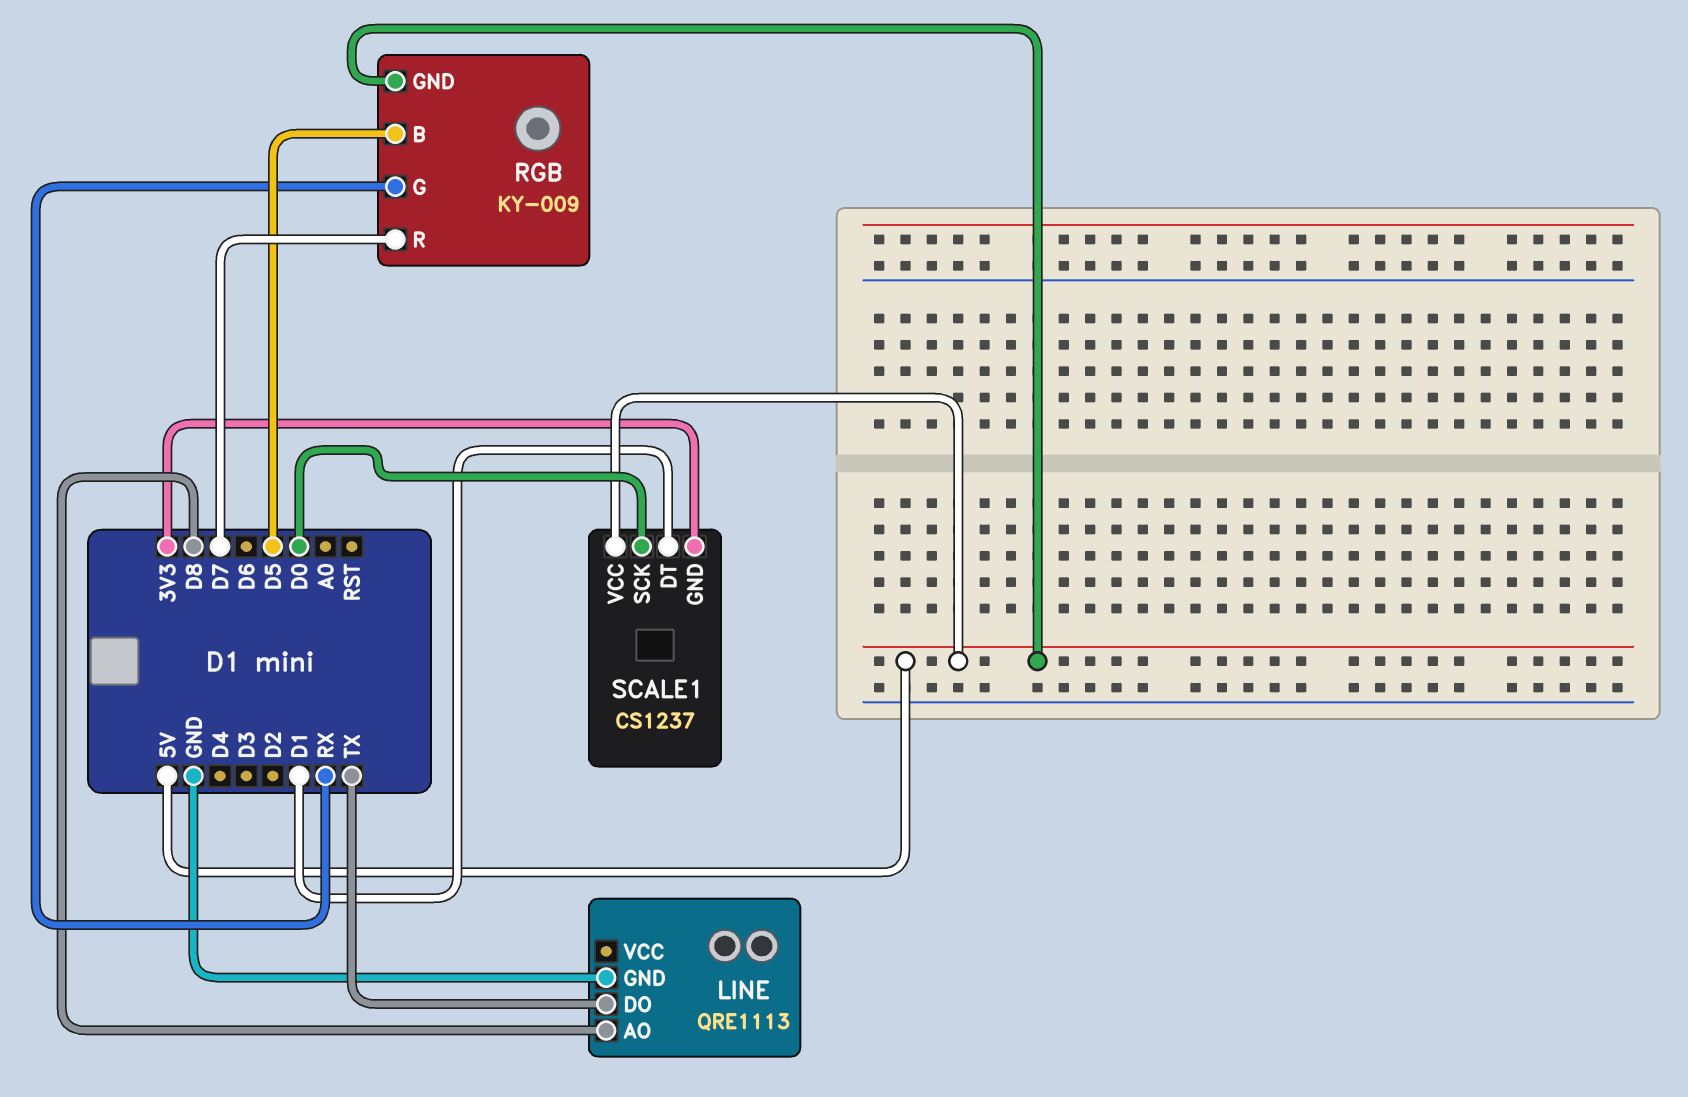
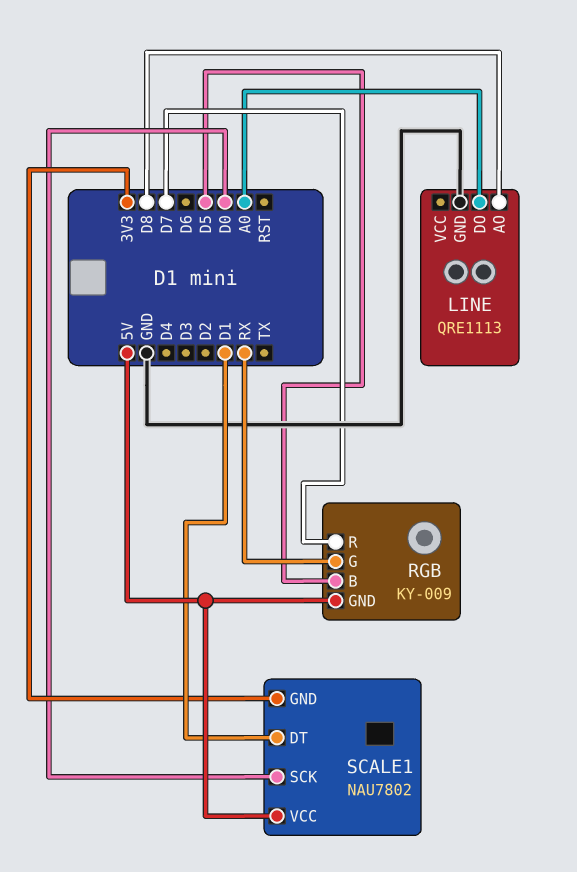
LINE pin DO: TX -> A0
SCALE1: CS1237 -> NAU7802

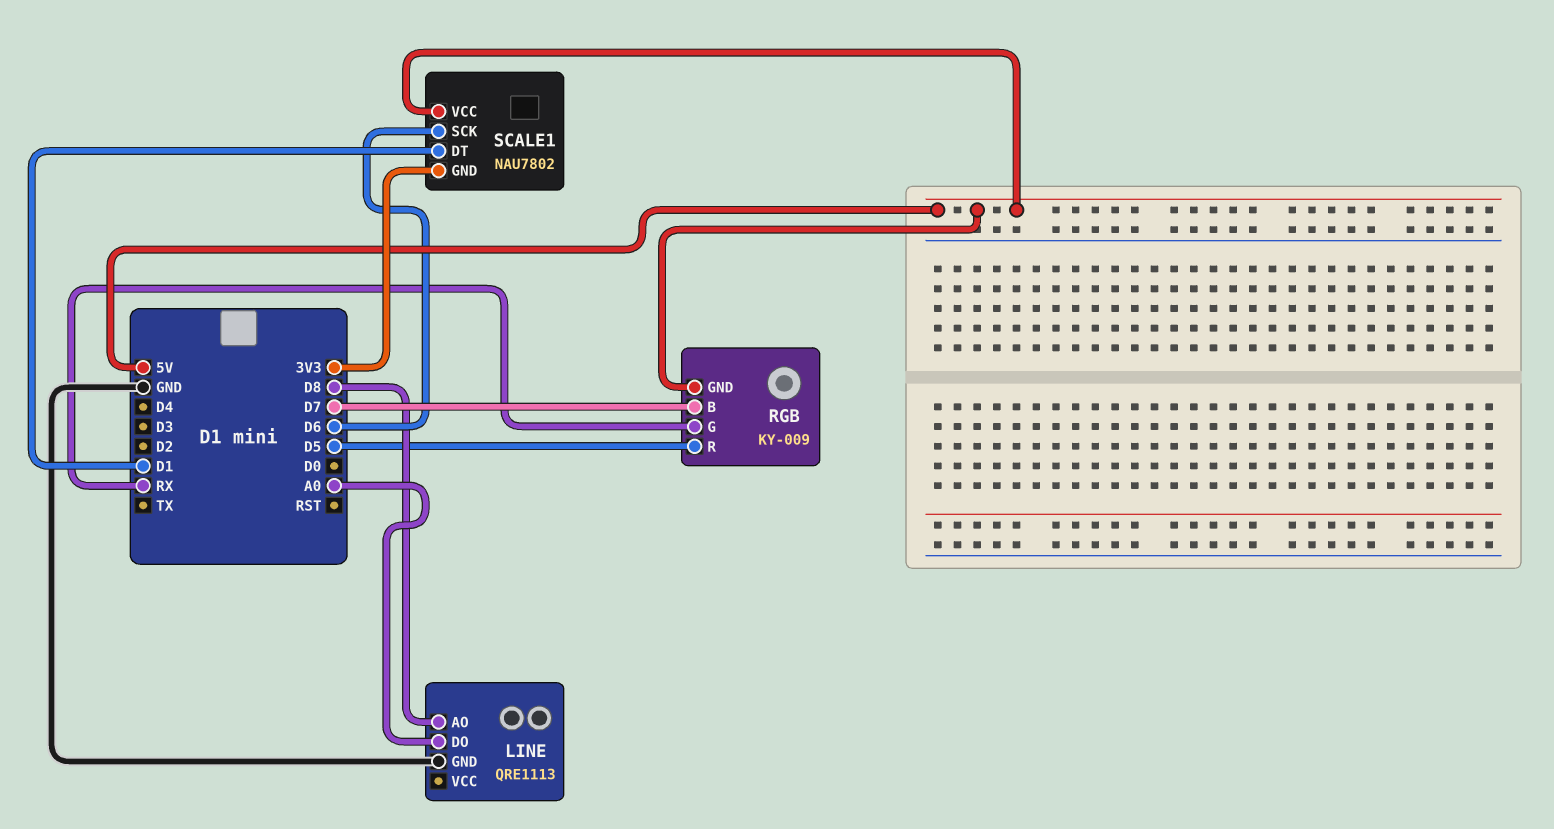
RGB pin B: D5 -> D7
RGB pin R: D7 -> D5
SCALE1 pin SCK: D0 -> D6

